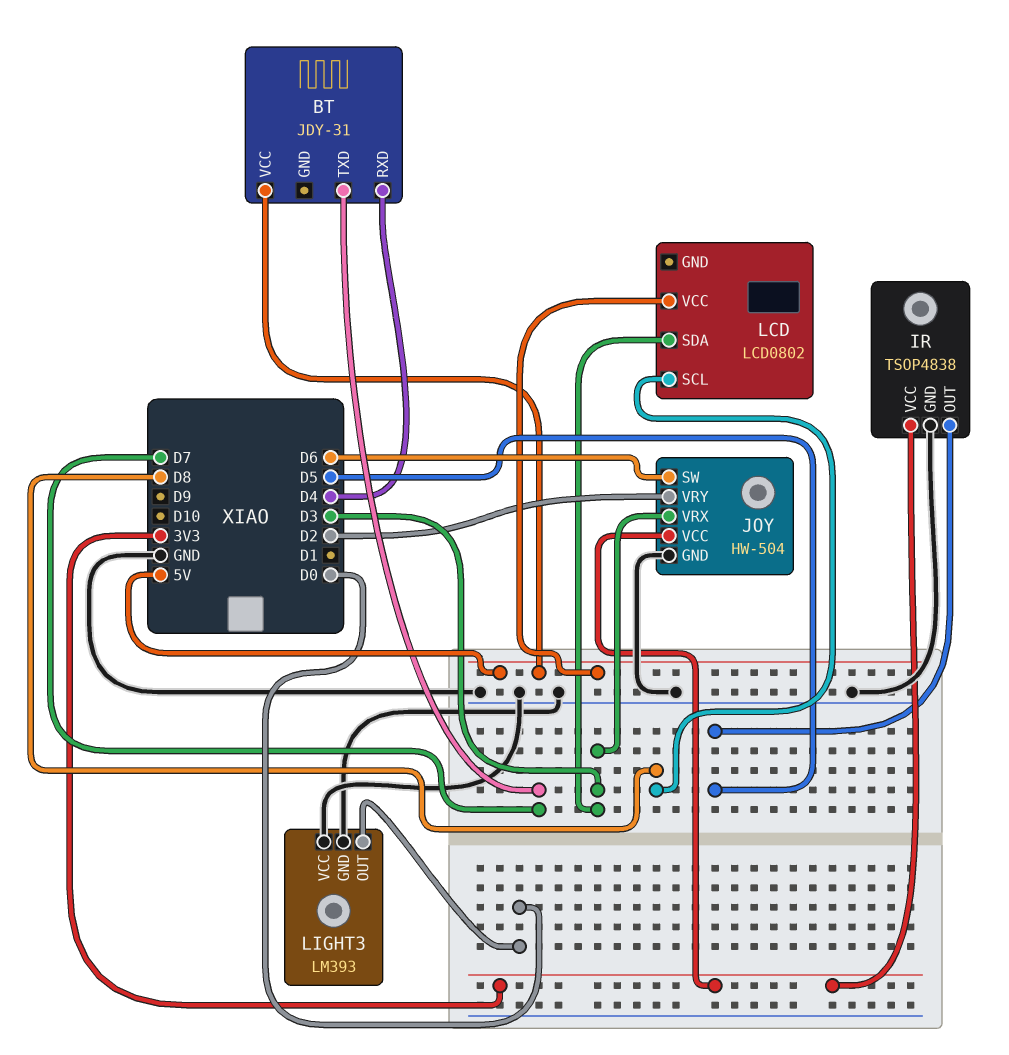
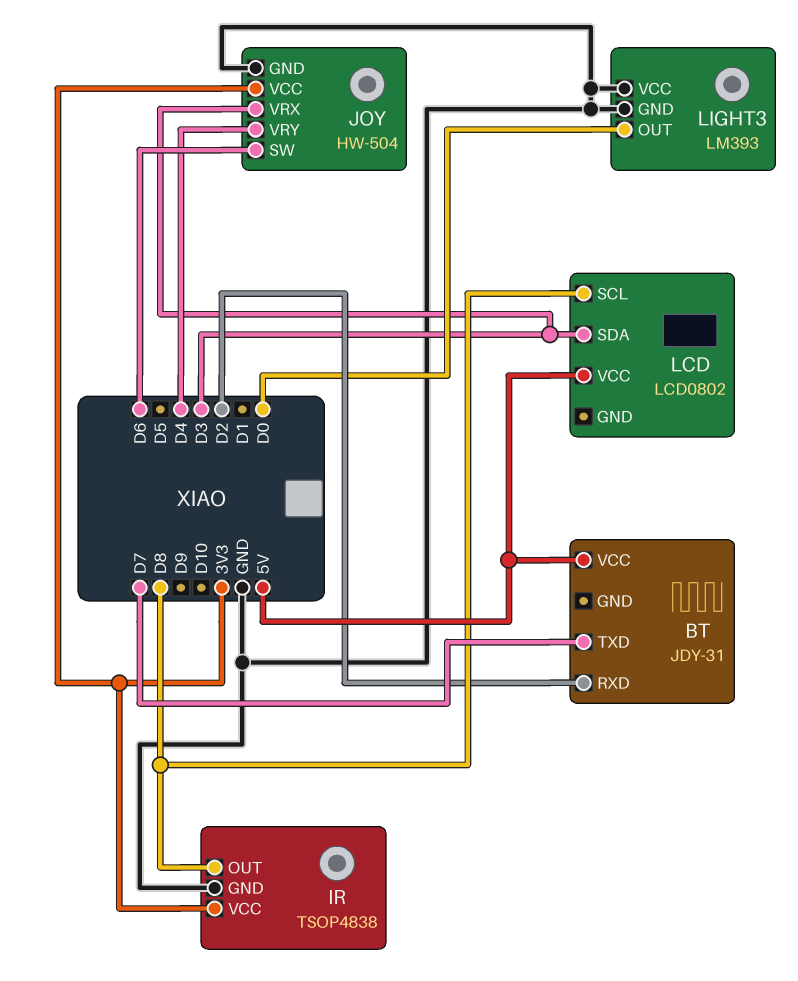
BT pin RXD: D4 -> D2
IR pin OUT: D5 -> D8
JOY pin VRY: D2 -> D4

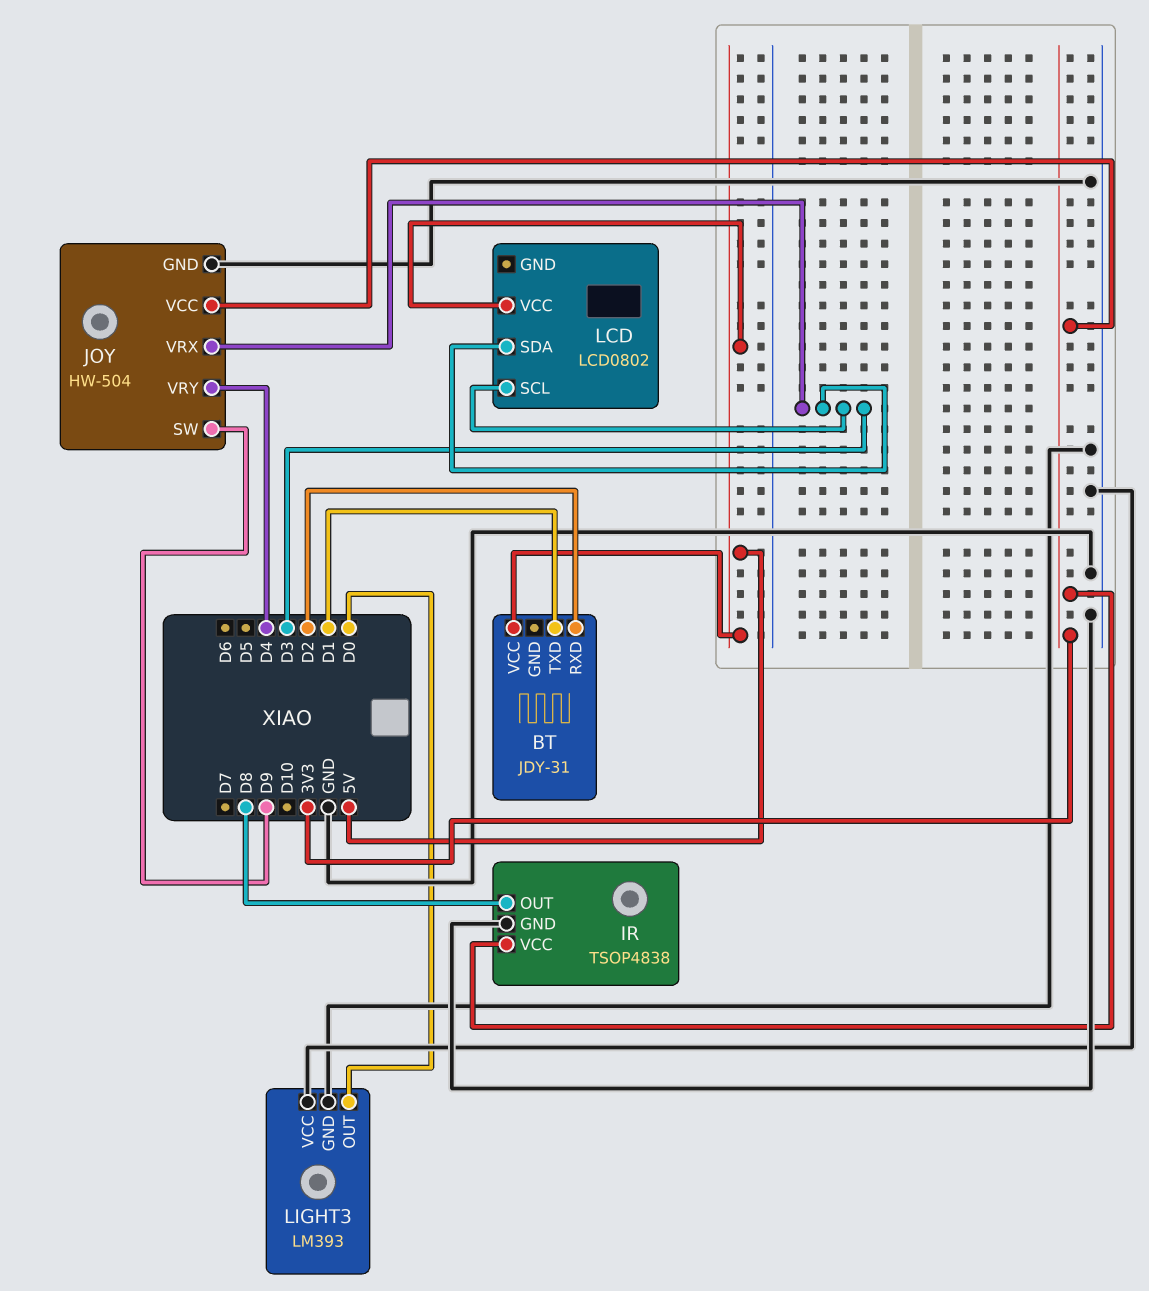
BT pin TXD: D7 -> D1
JOY pin SW: D6 -> D9
LCD pin SCL: D8 -> D3

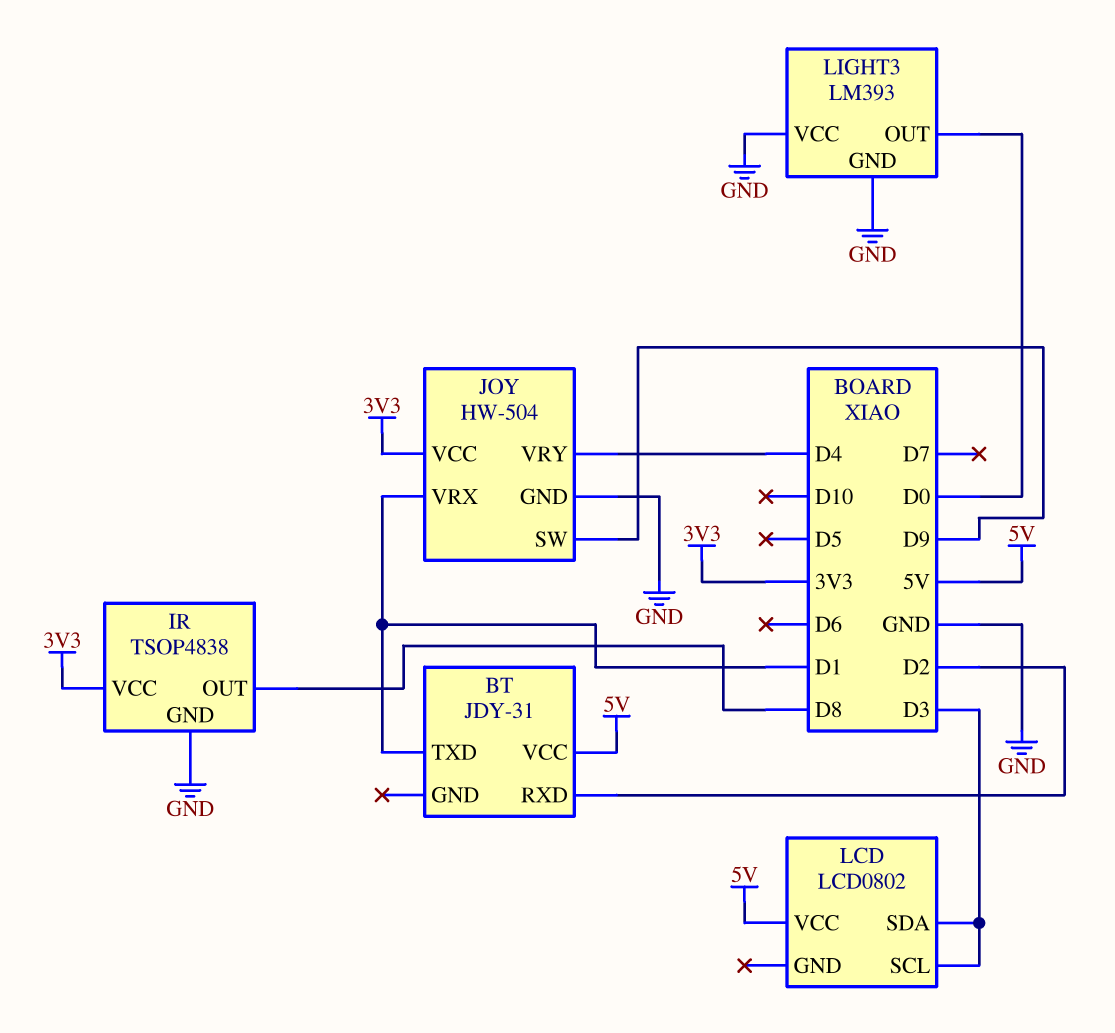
JOY pin VRX: D3 -> D1

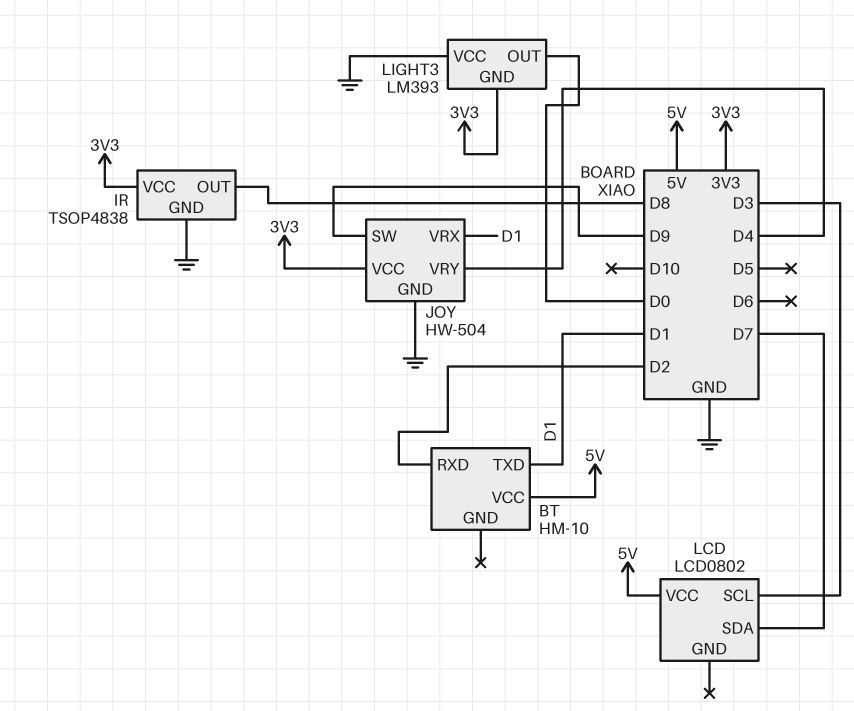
BT: JDY-31 -> HM-10
LCD pin SDA: D3 -> D7
LIGHT3 pin GND: GND -> 3V3

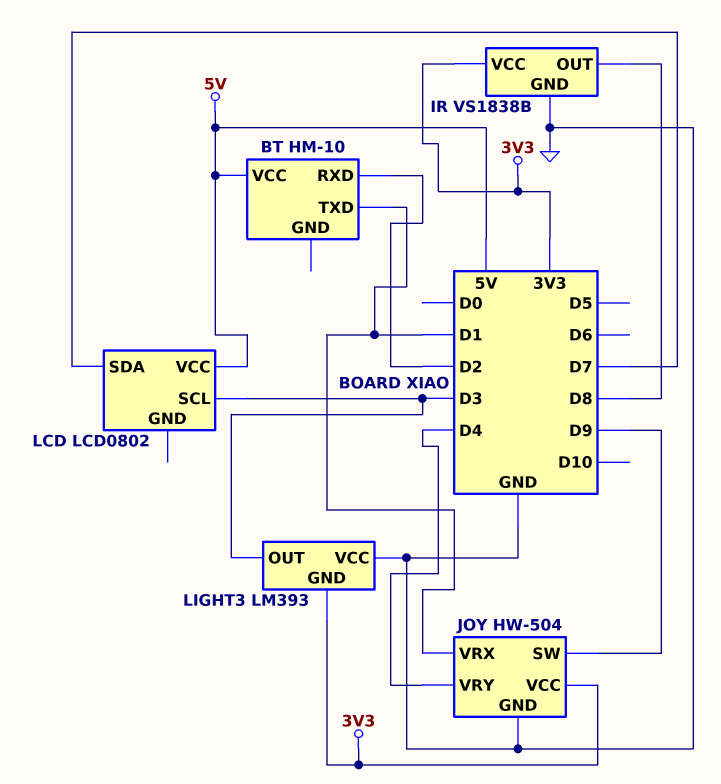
IR: TSOP4838 -> VS1838B
LIGHT3 pin OUT: D0 -> D3

